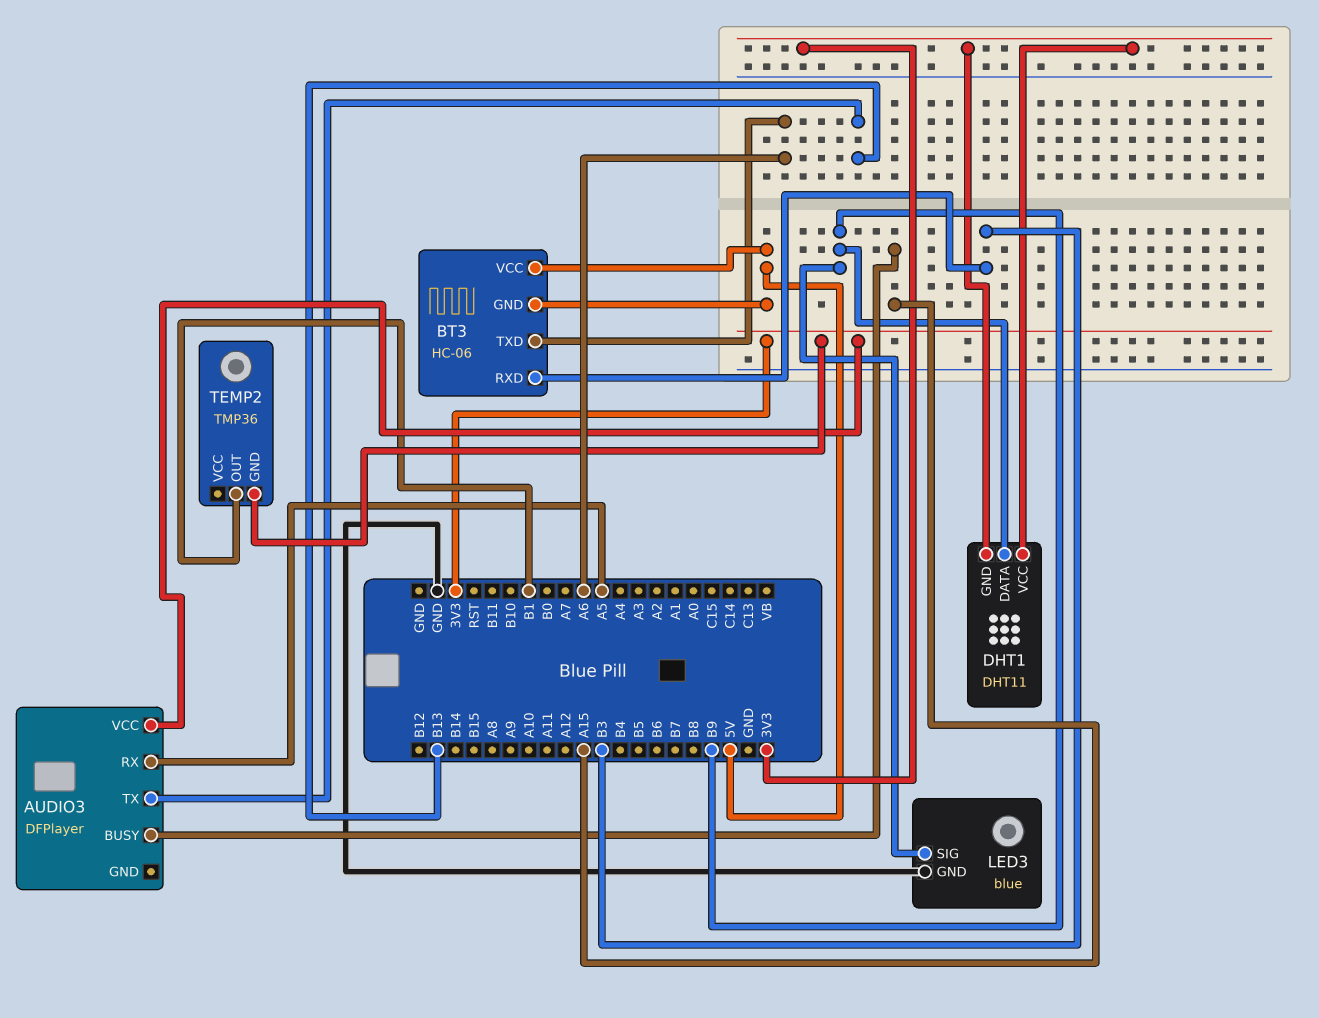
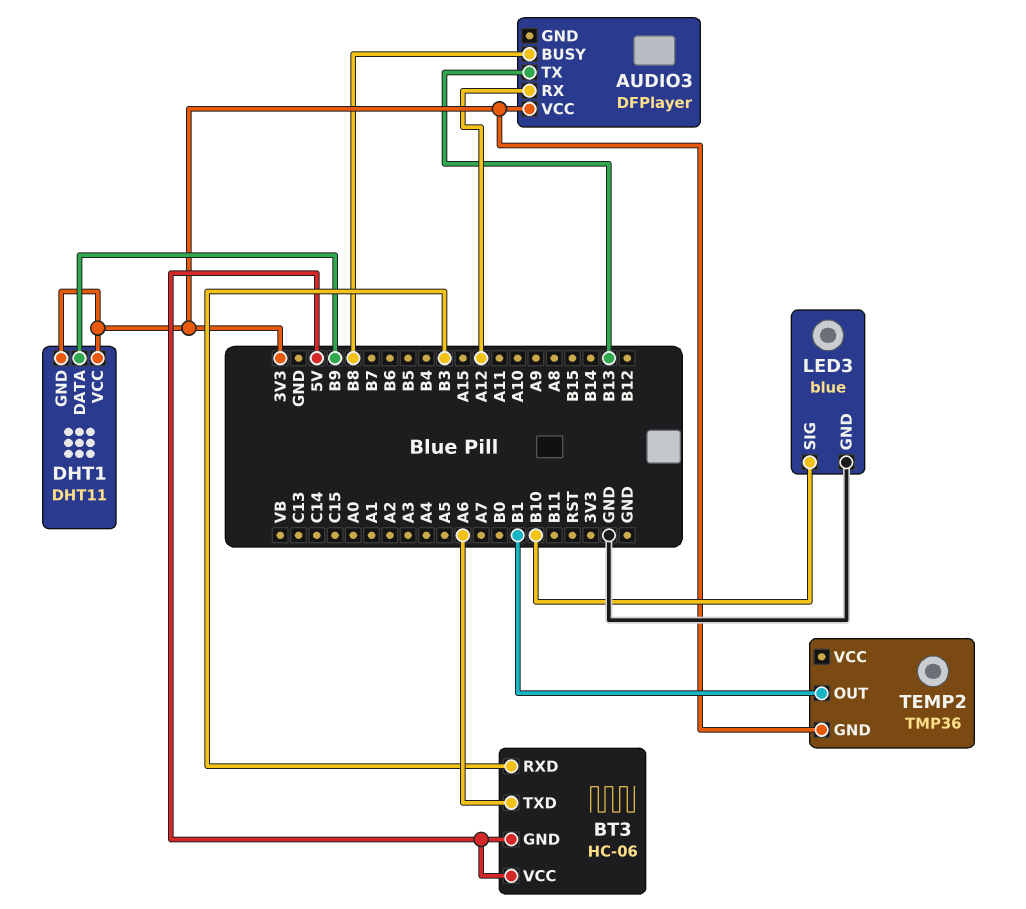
AUDIO3 pin BUSY: A15 -> B8
AUDIO3 pin RX: A5 -> A12
LED3 pin SIG: B9 -> B10

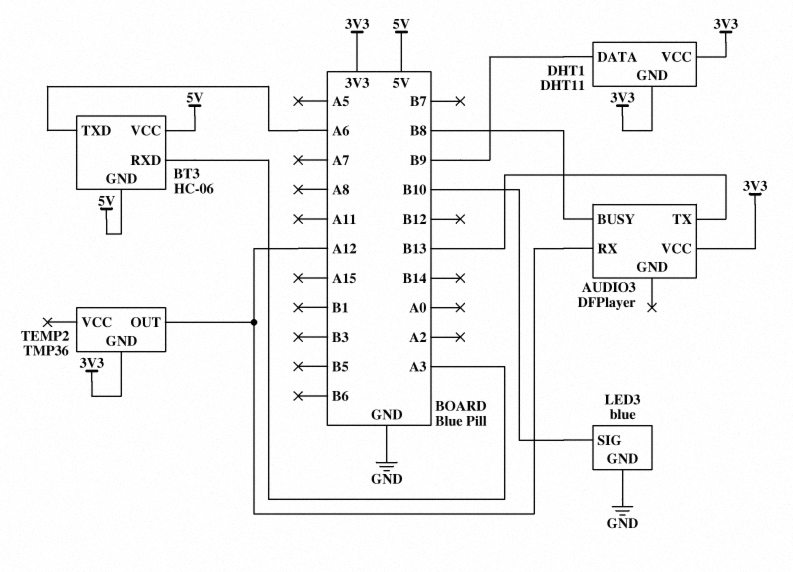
BT3 pin RXD: B3 -> A3
TEMP2 pin OUT: B1 -> A12

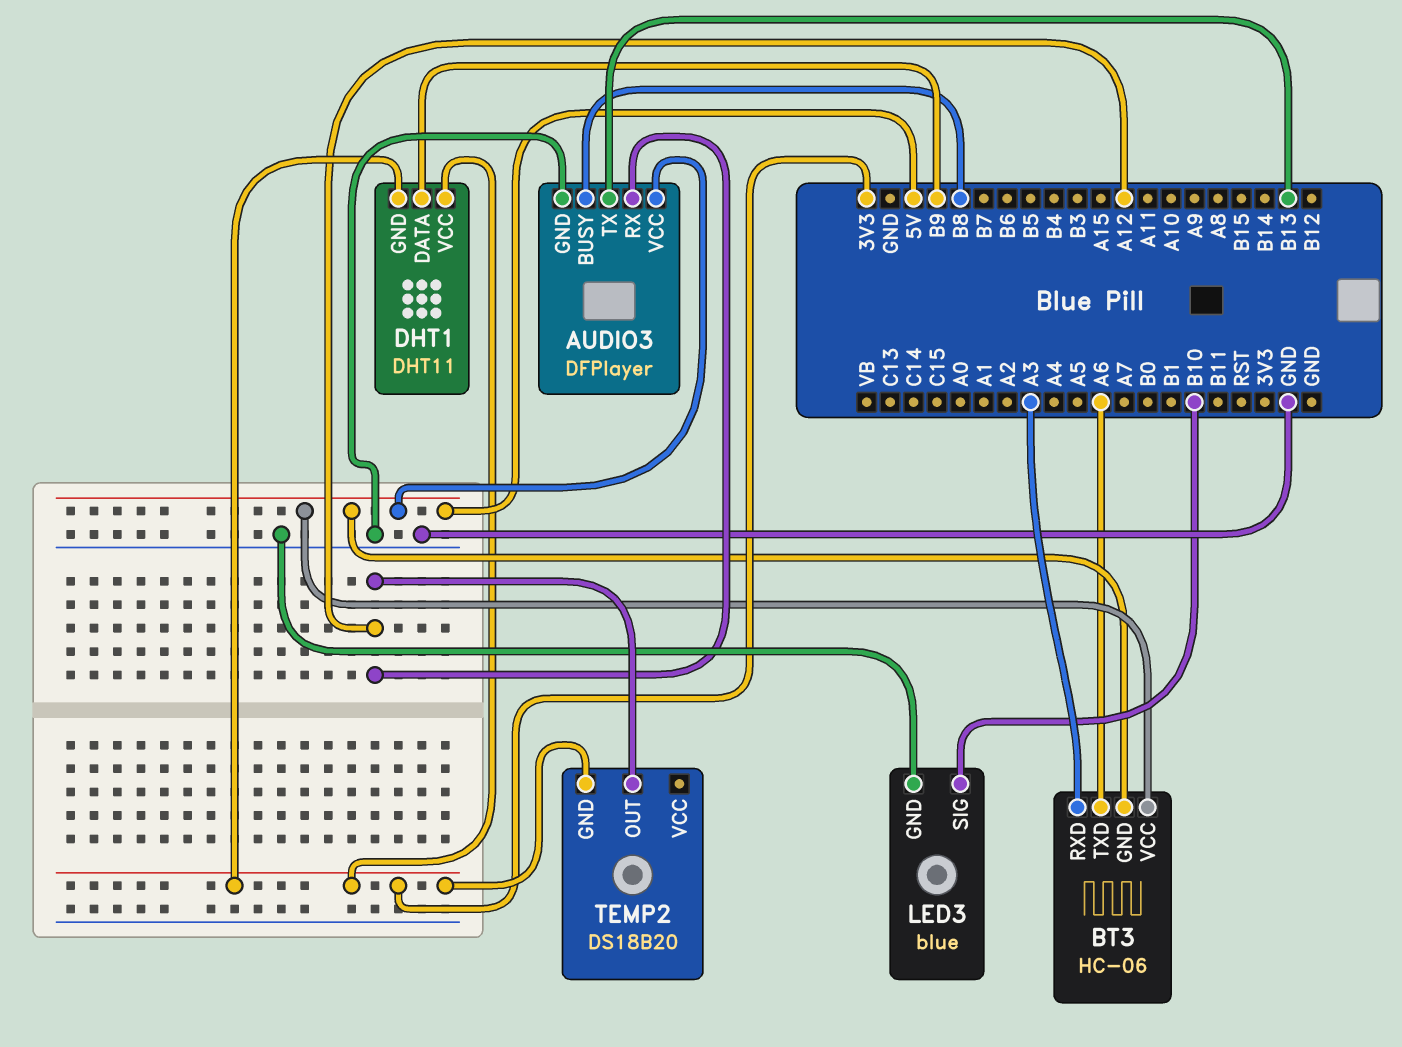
AUDIO3 pin GND: none -> GND
AUDIO3 pin VCC: 3V3 -> 5V
TEMP2: TMP36 -> DS18B20

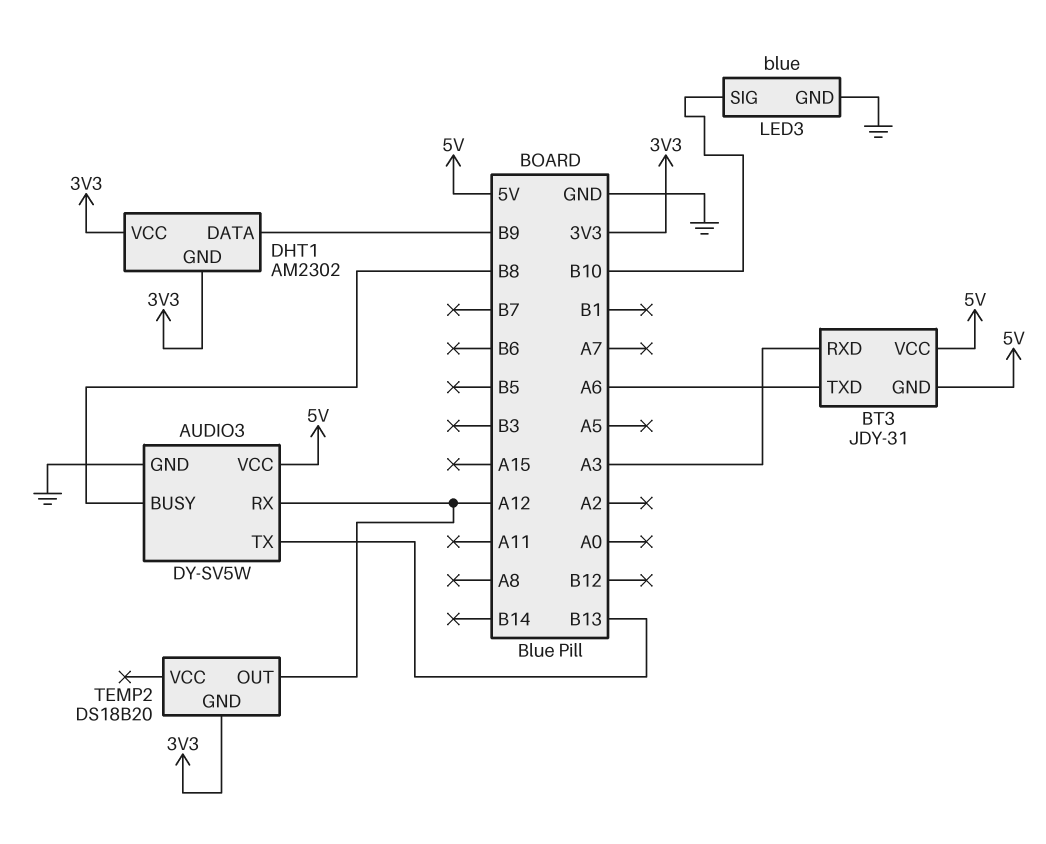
AUDIO3: DFPlayer -> DY-SV5W
BT3: HC-06 -> JDY-31
DHT1: DHT11 -> AM2302

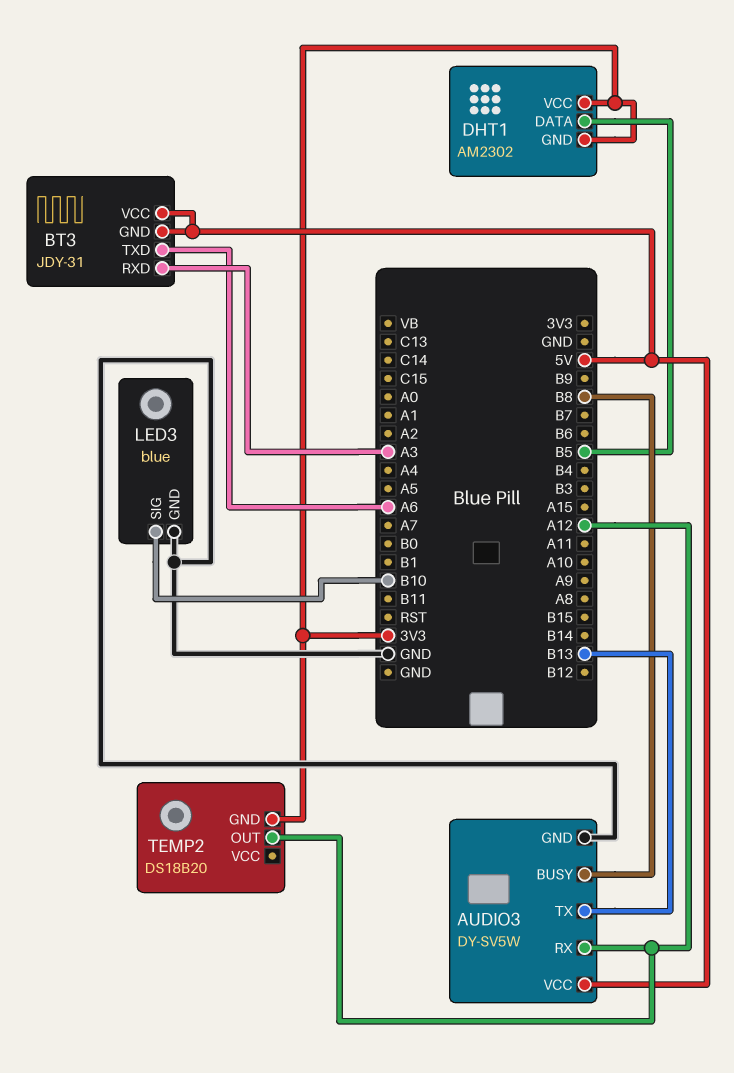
DHT1 pin DATA: B9 -> B5

